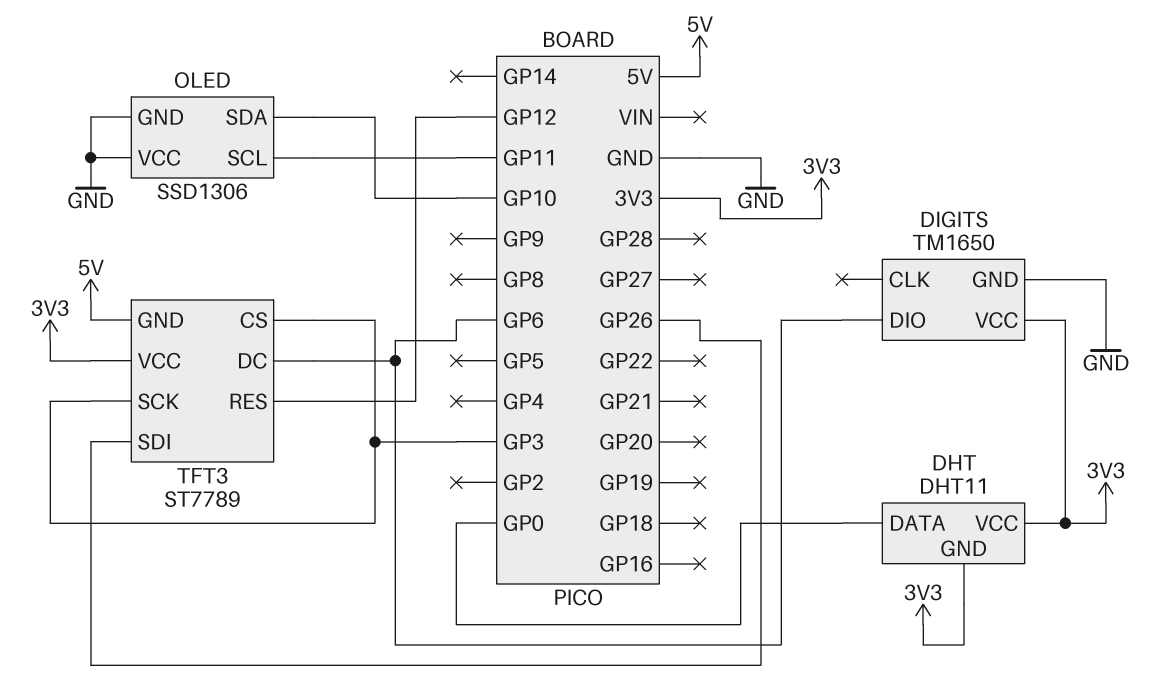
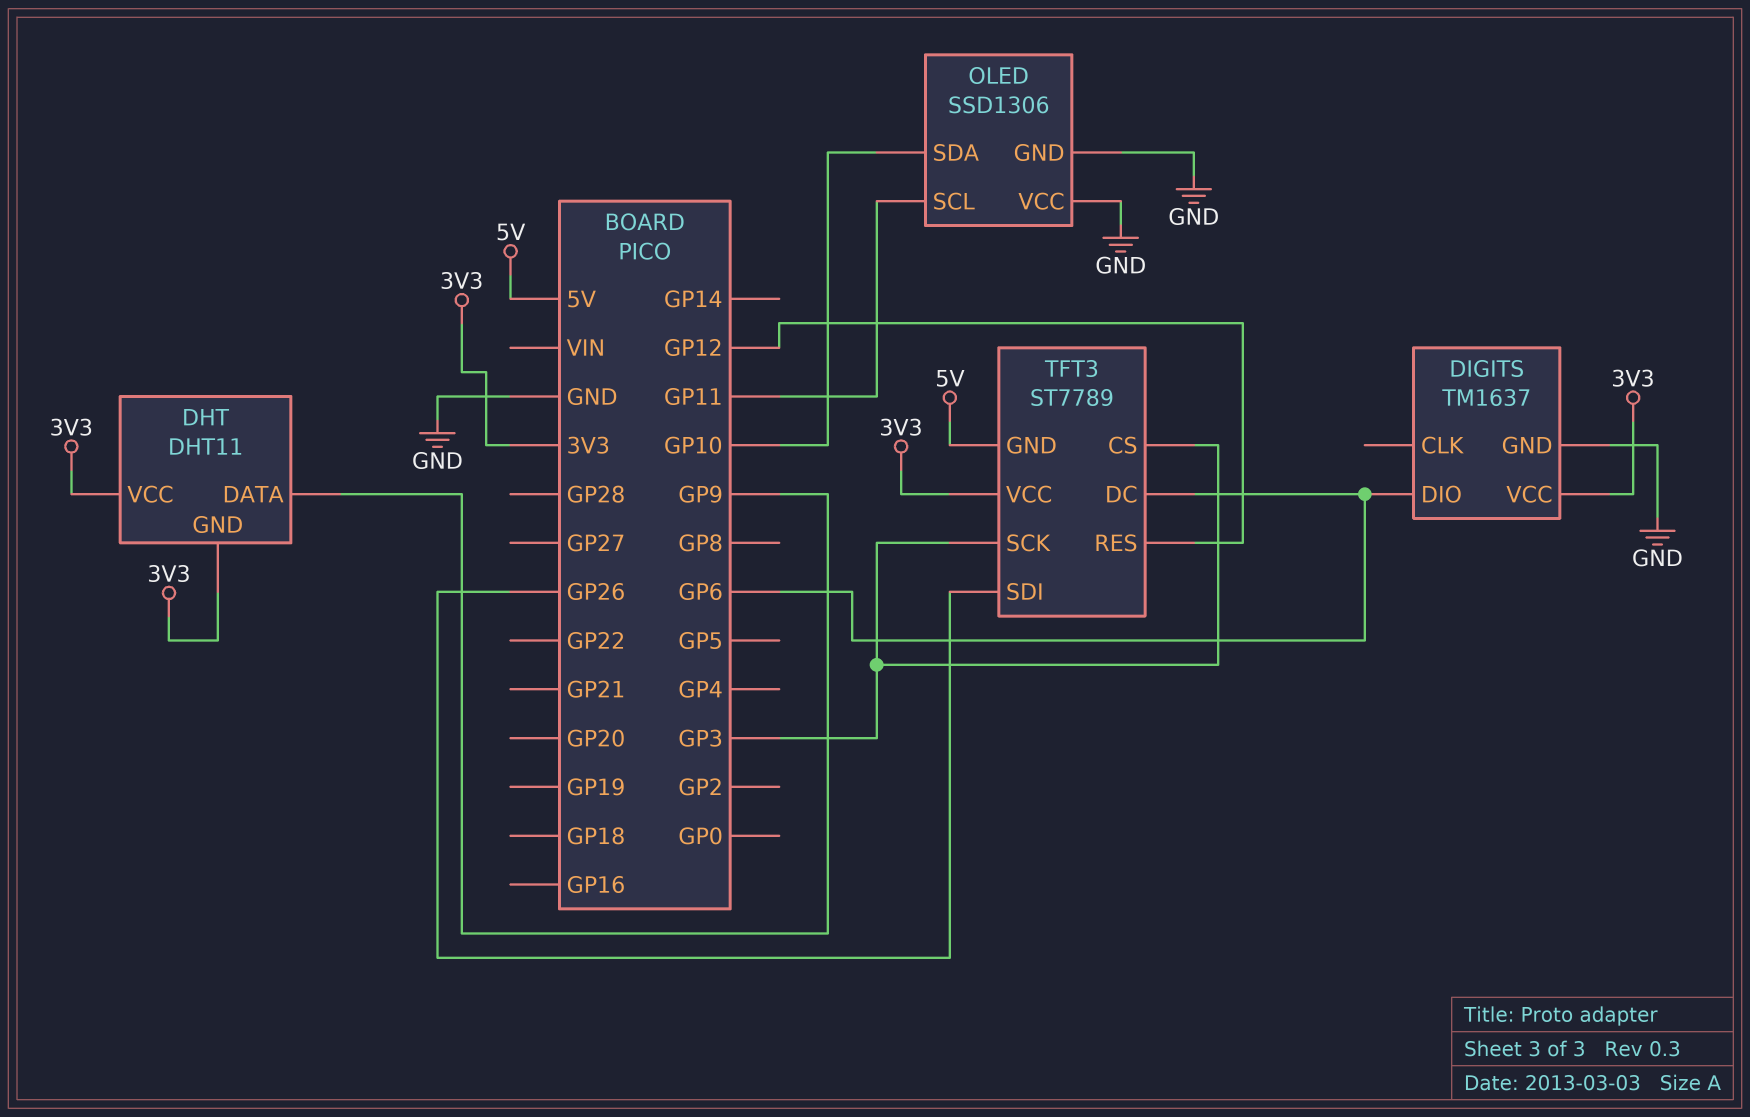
DHT pin DATA: GP0 -> GP9
DIGITS: TM1650 -> TM1637

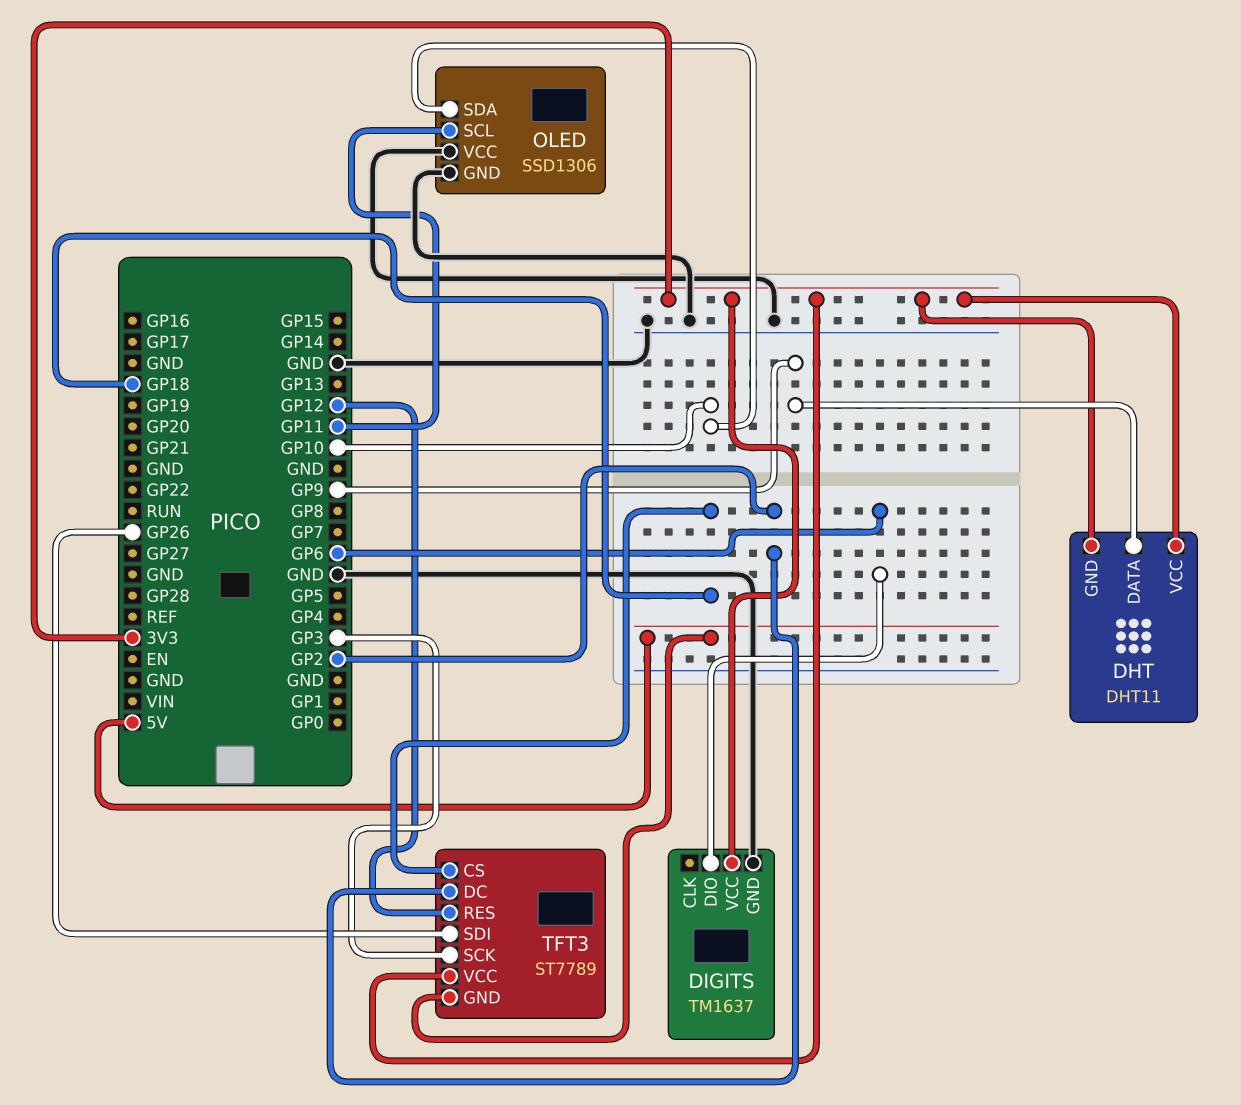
TFT3 pin CS: GP3 -> GP18
TFT3 pin DC: GP6 -> GP2

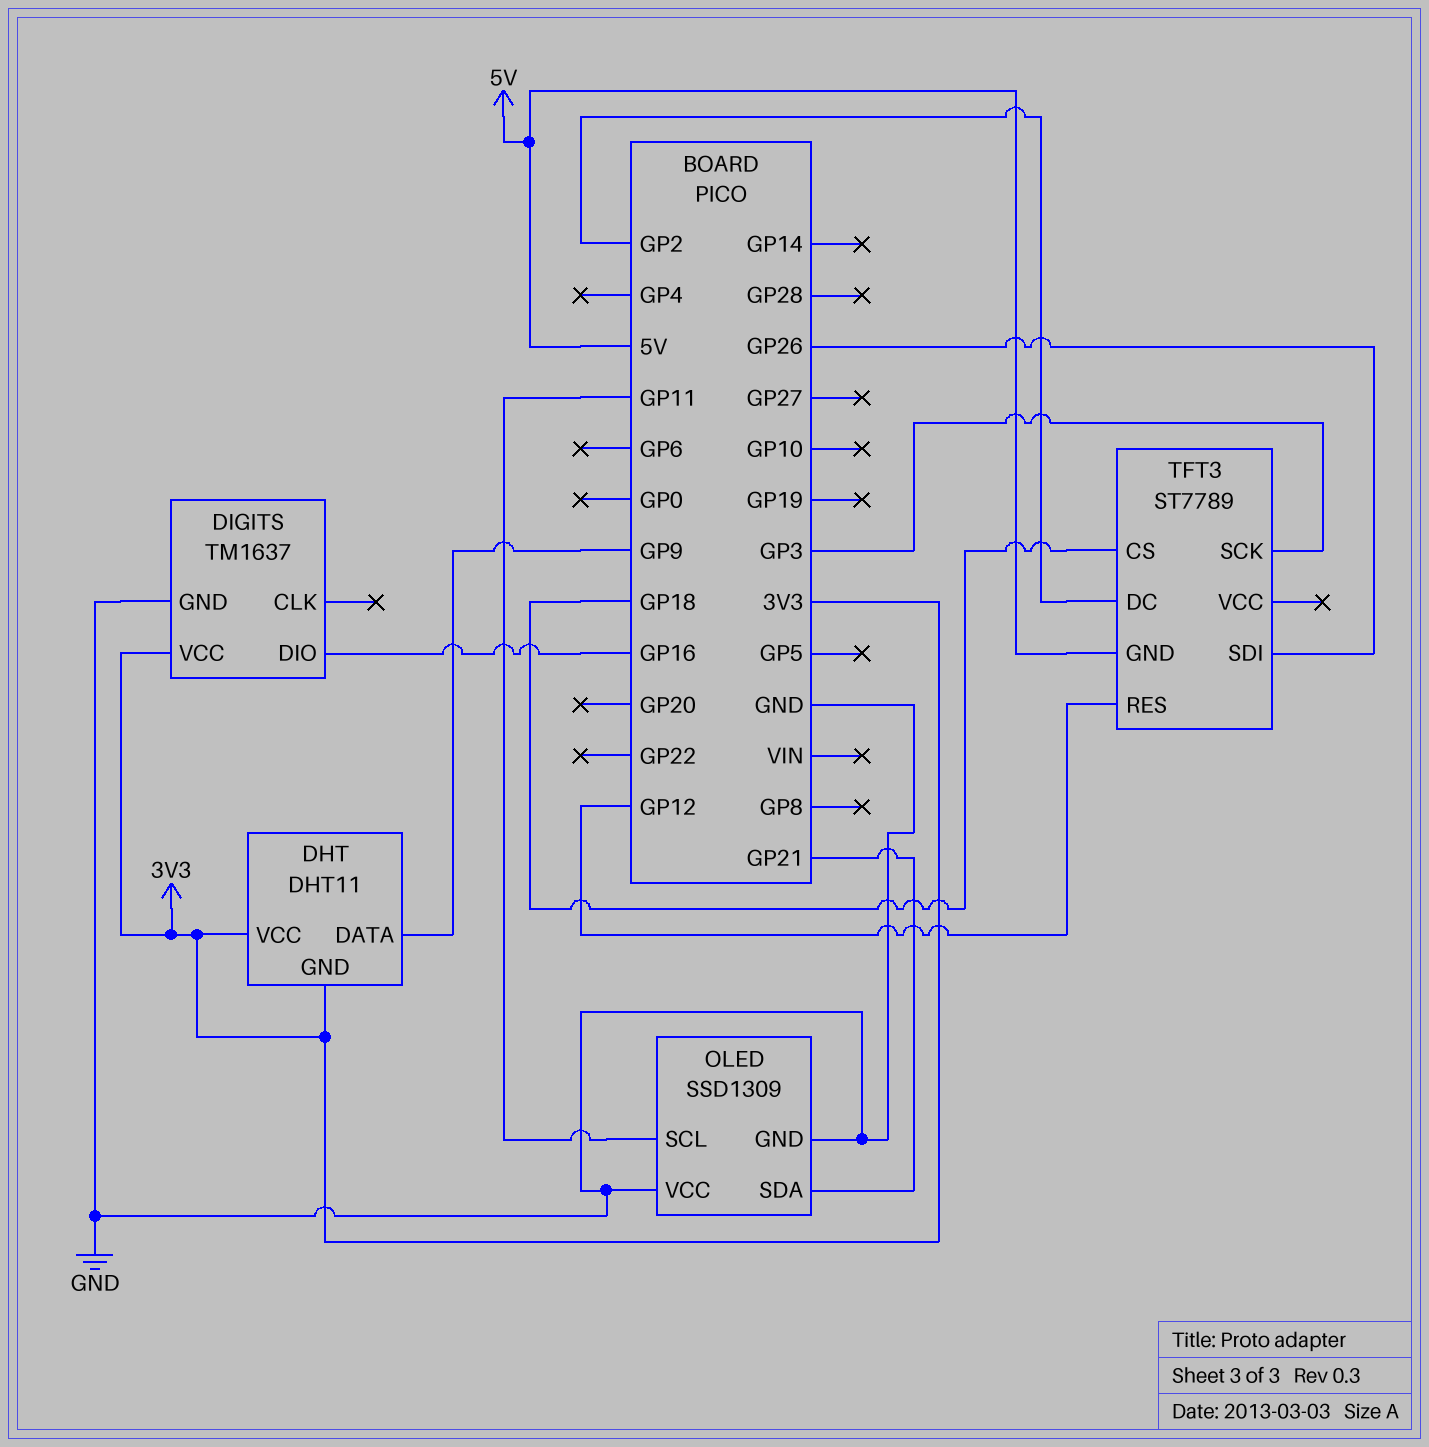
DIGITS pin DIO: GP6 -> GP16
OLED: SSD1306 -> SSD1309
OLED pin SDA: GP10 -> GP21
TFT3 pin VCC: 3V3 -> none

